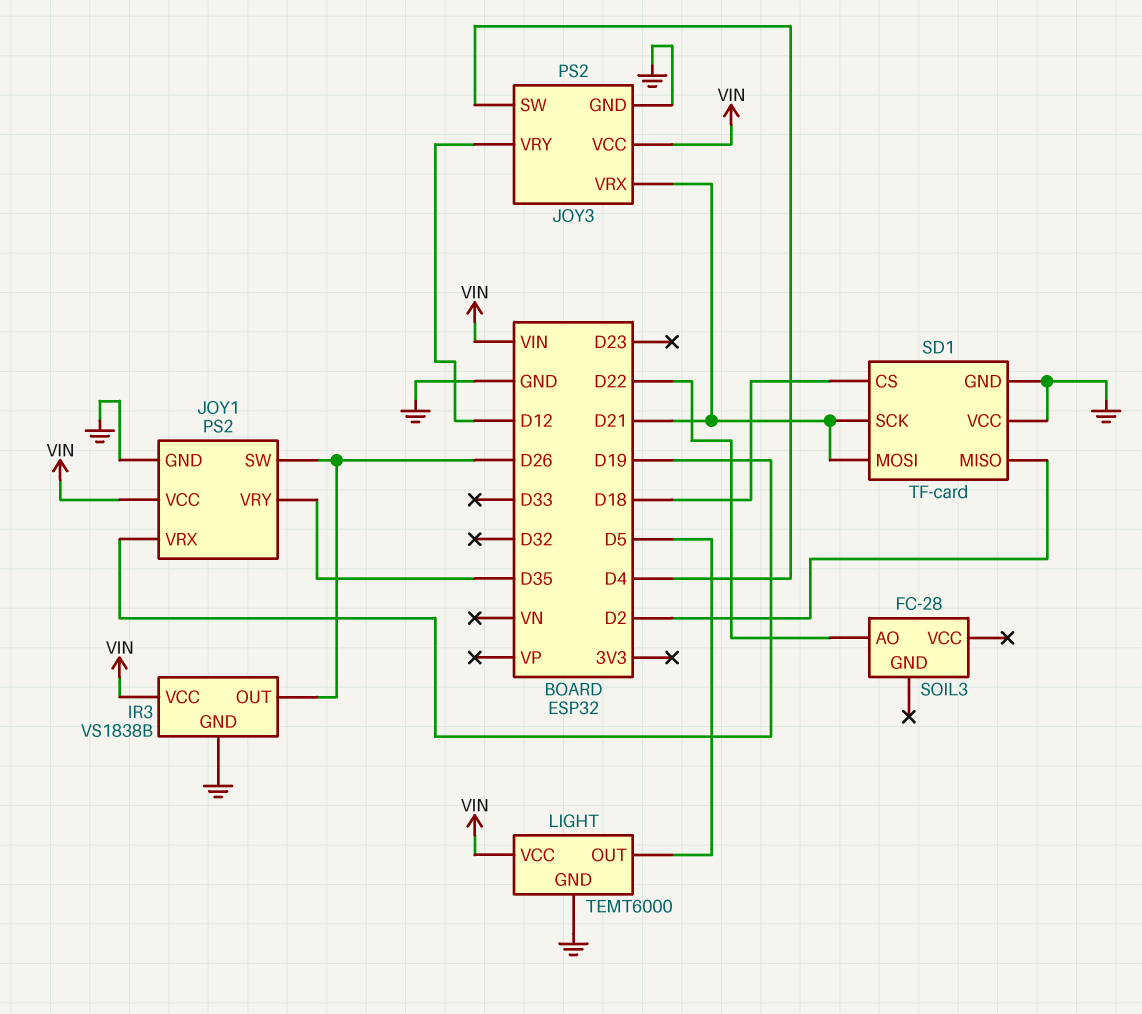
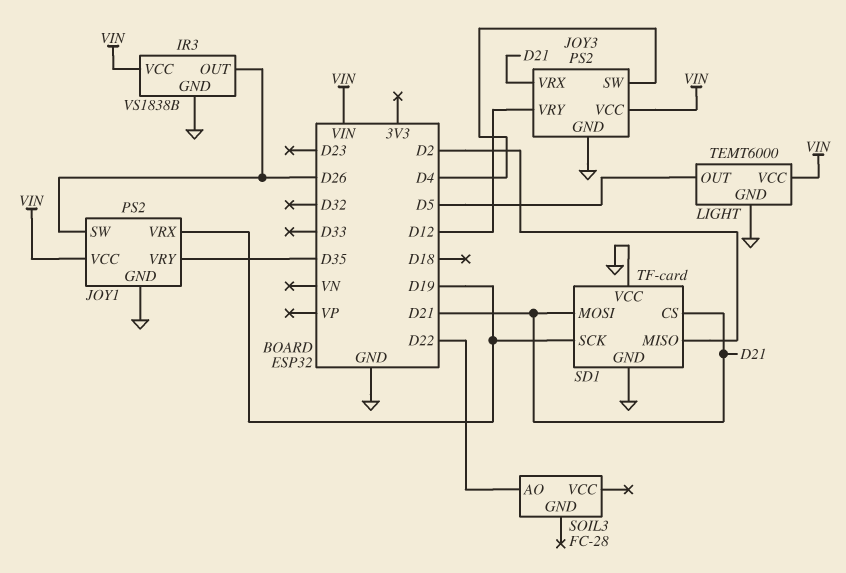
SD1 pin CS: D18 -> D21
SD1 pin SCK: D21 -> D19

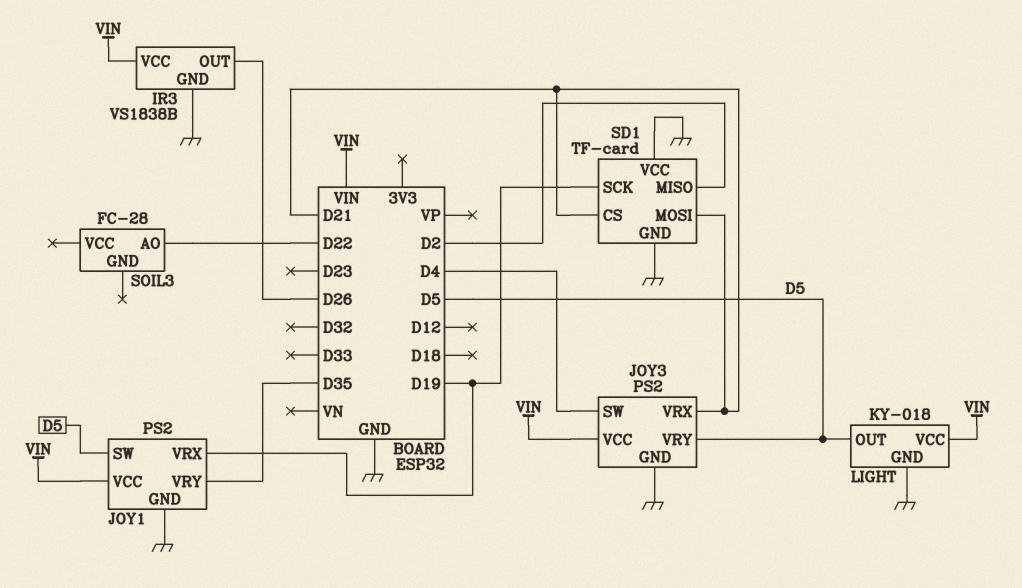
JOY1 pin SW: D26 -> D5
JOY3 pin VRY: D12 -> D5
LIGHT: TEMT6000 -> KY-018

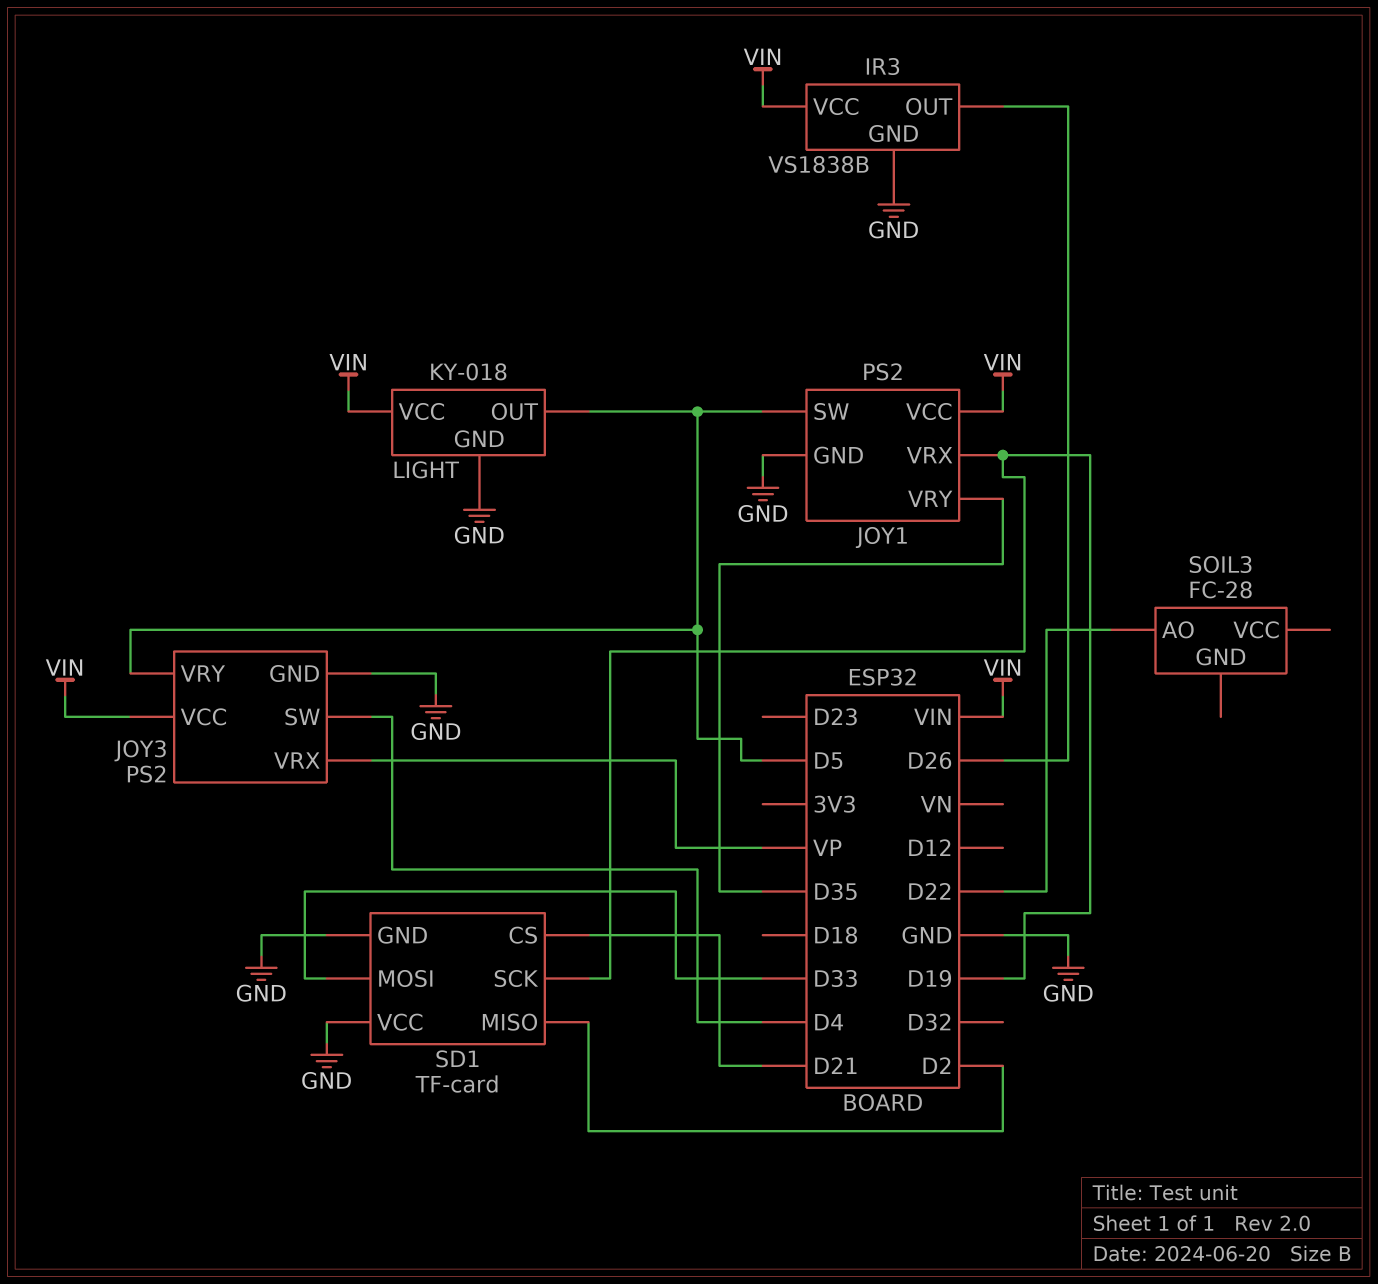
JOY3 pin VRX: D21 -> VP
SD1 pin MOSI: D21 -> D33

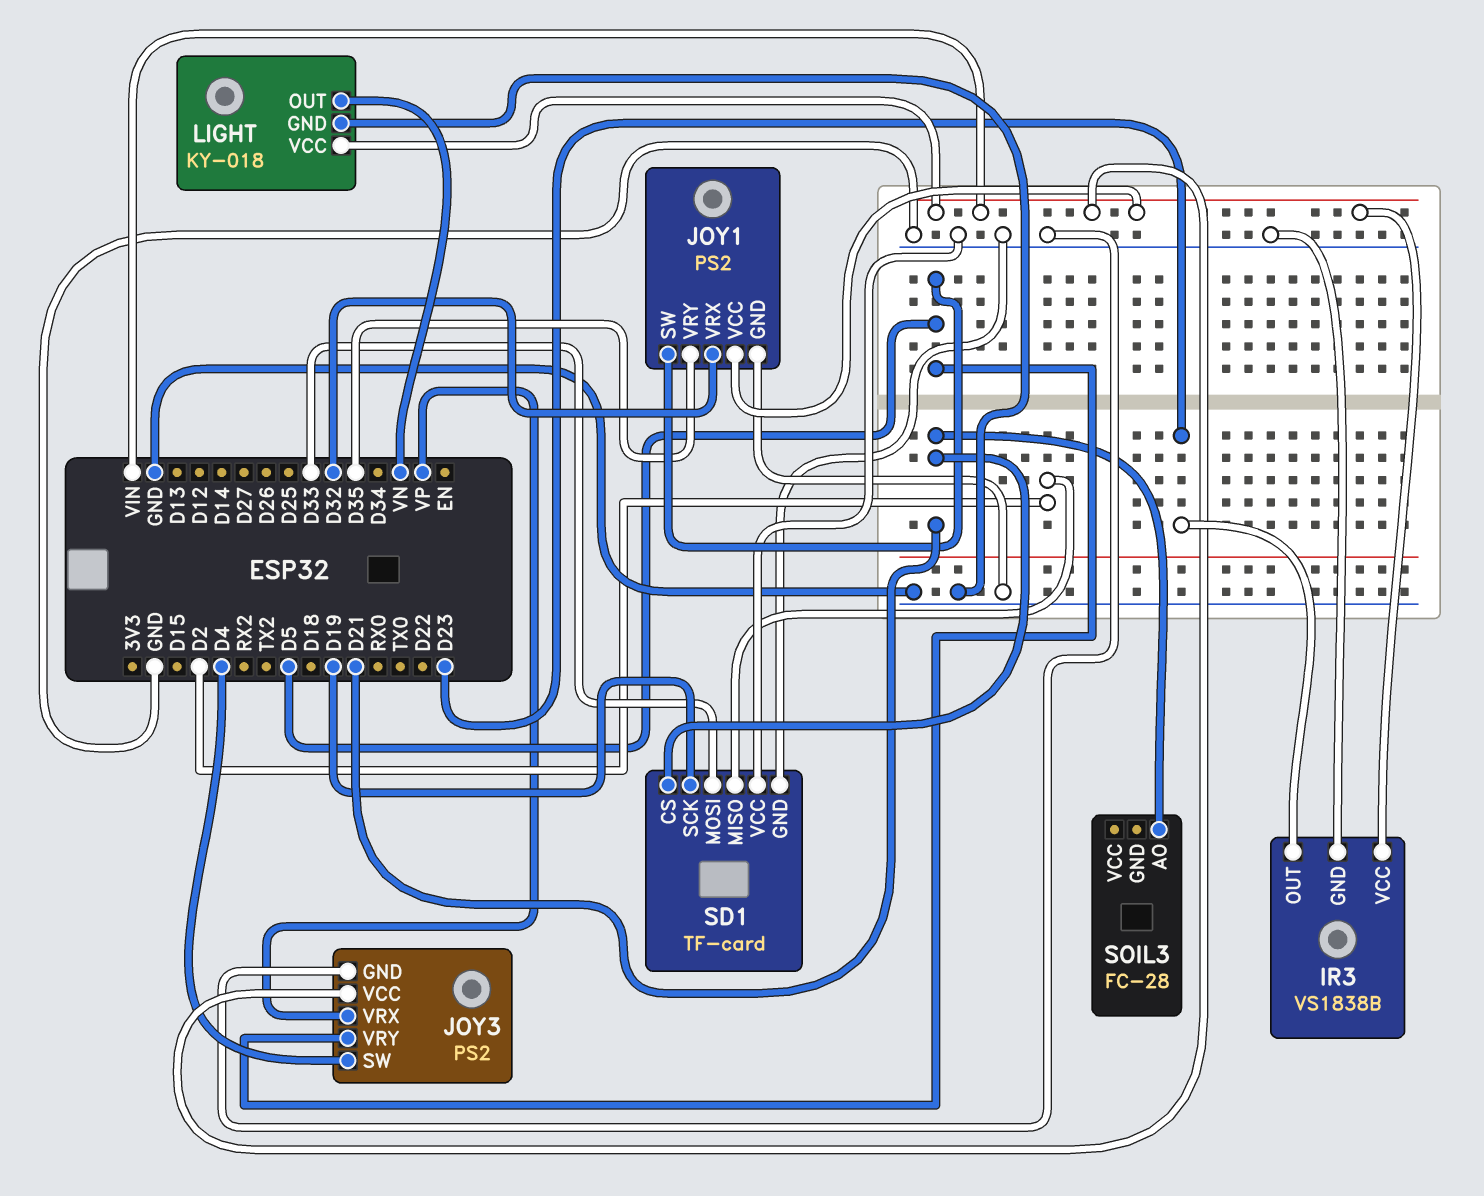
IR3 pin OUT: D26 -> D23
JOY1 pin VRX: D19 -> D32
LIGHT pin OUT: D5 -> VN
SOIL3 pin AO: D22 -> D21

